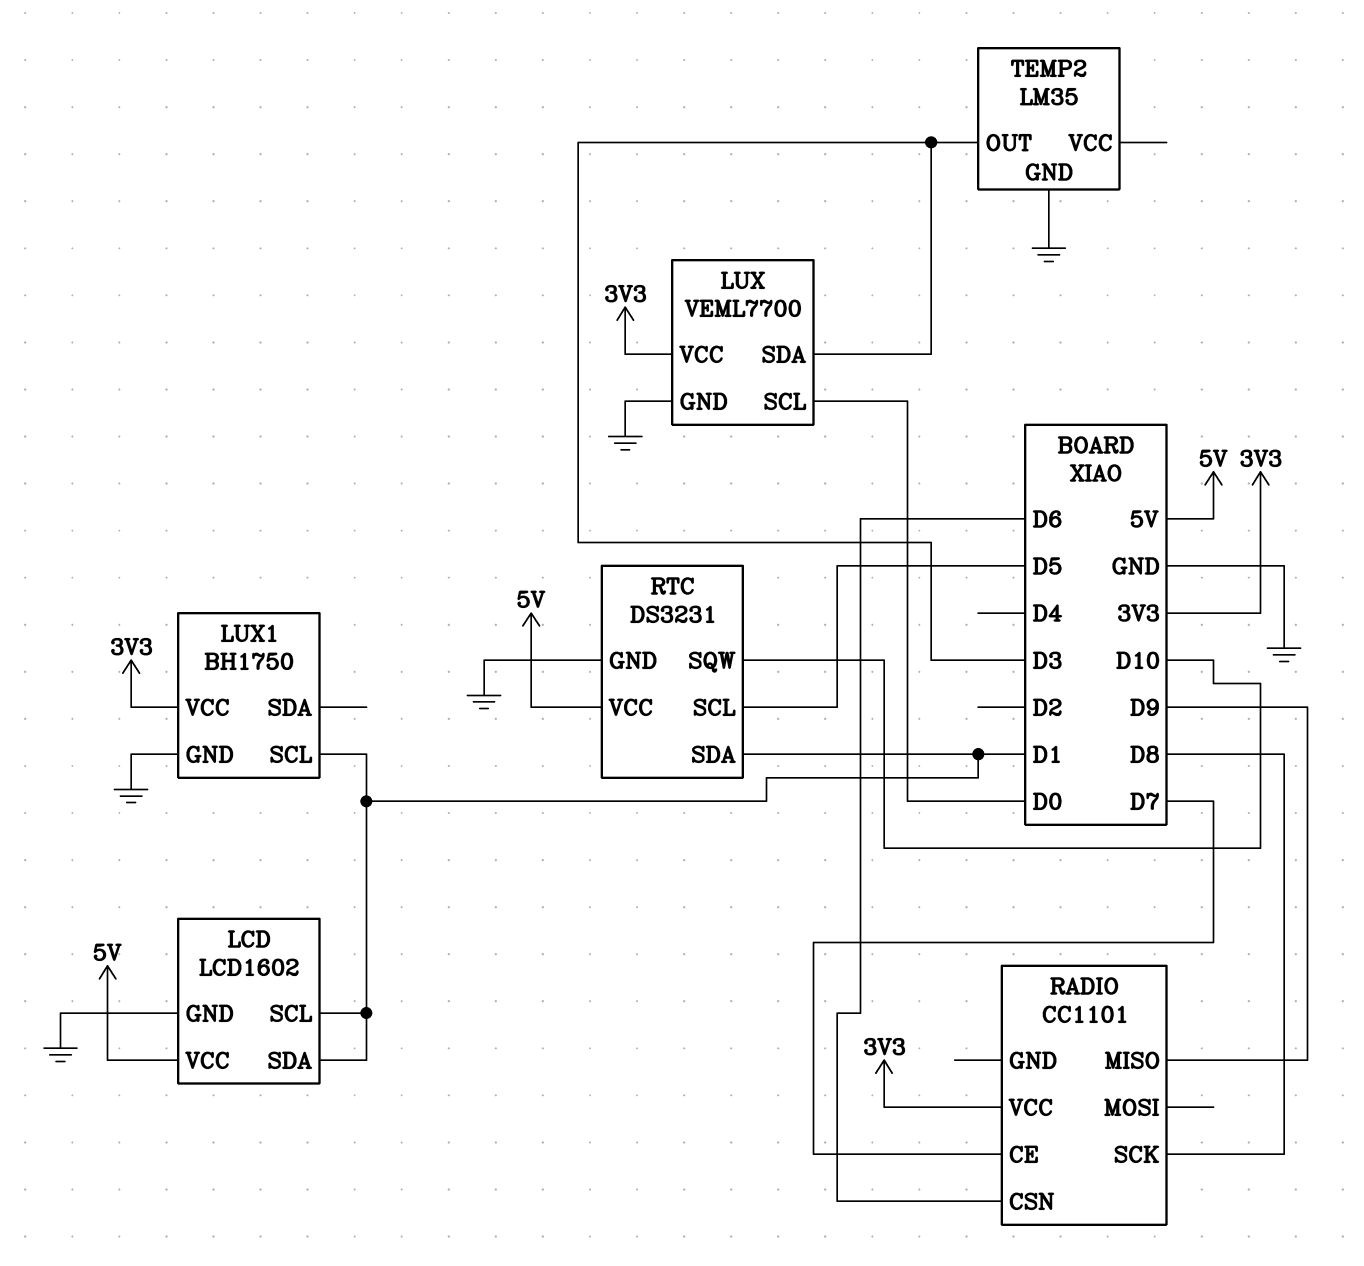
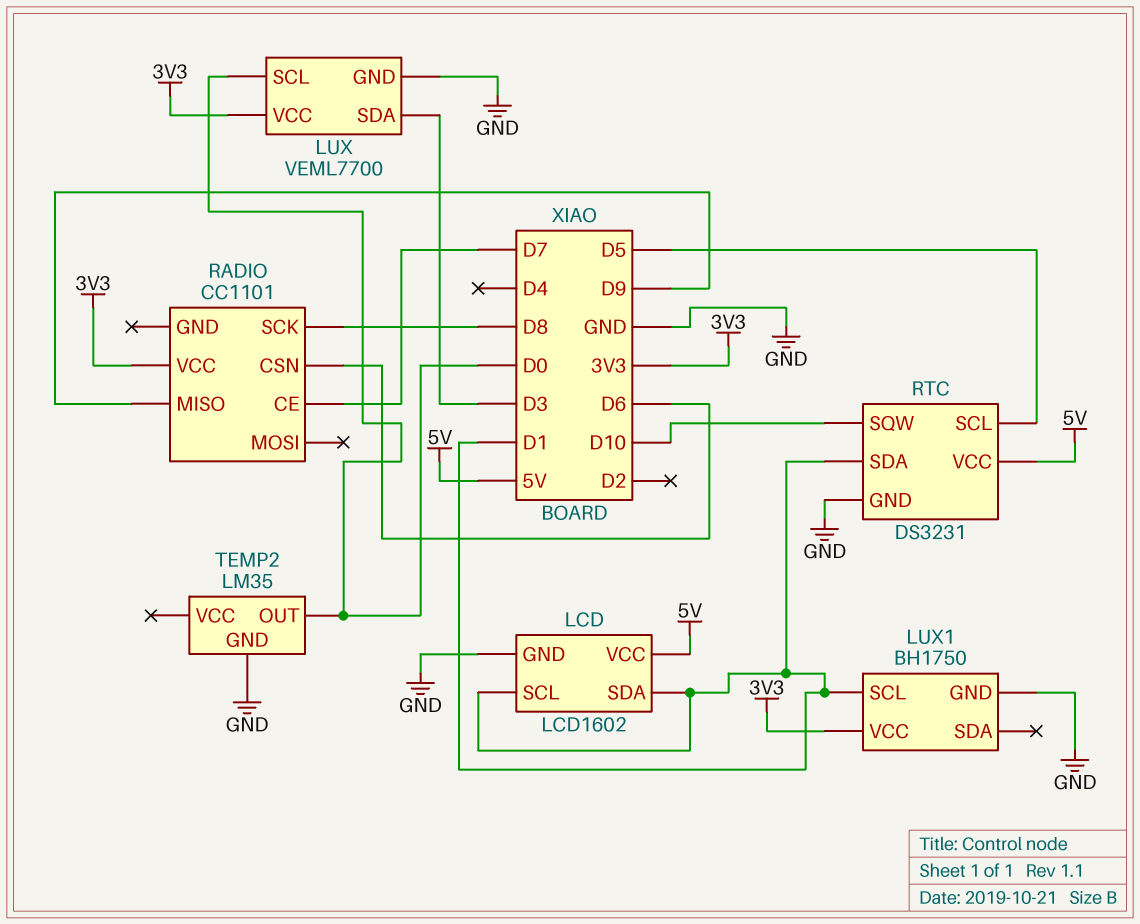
TEMP2 pin OUT: D3 -> D0

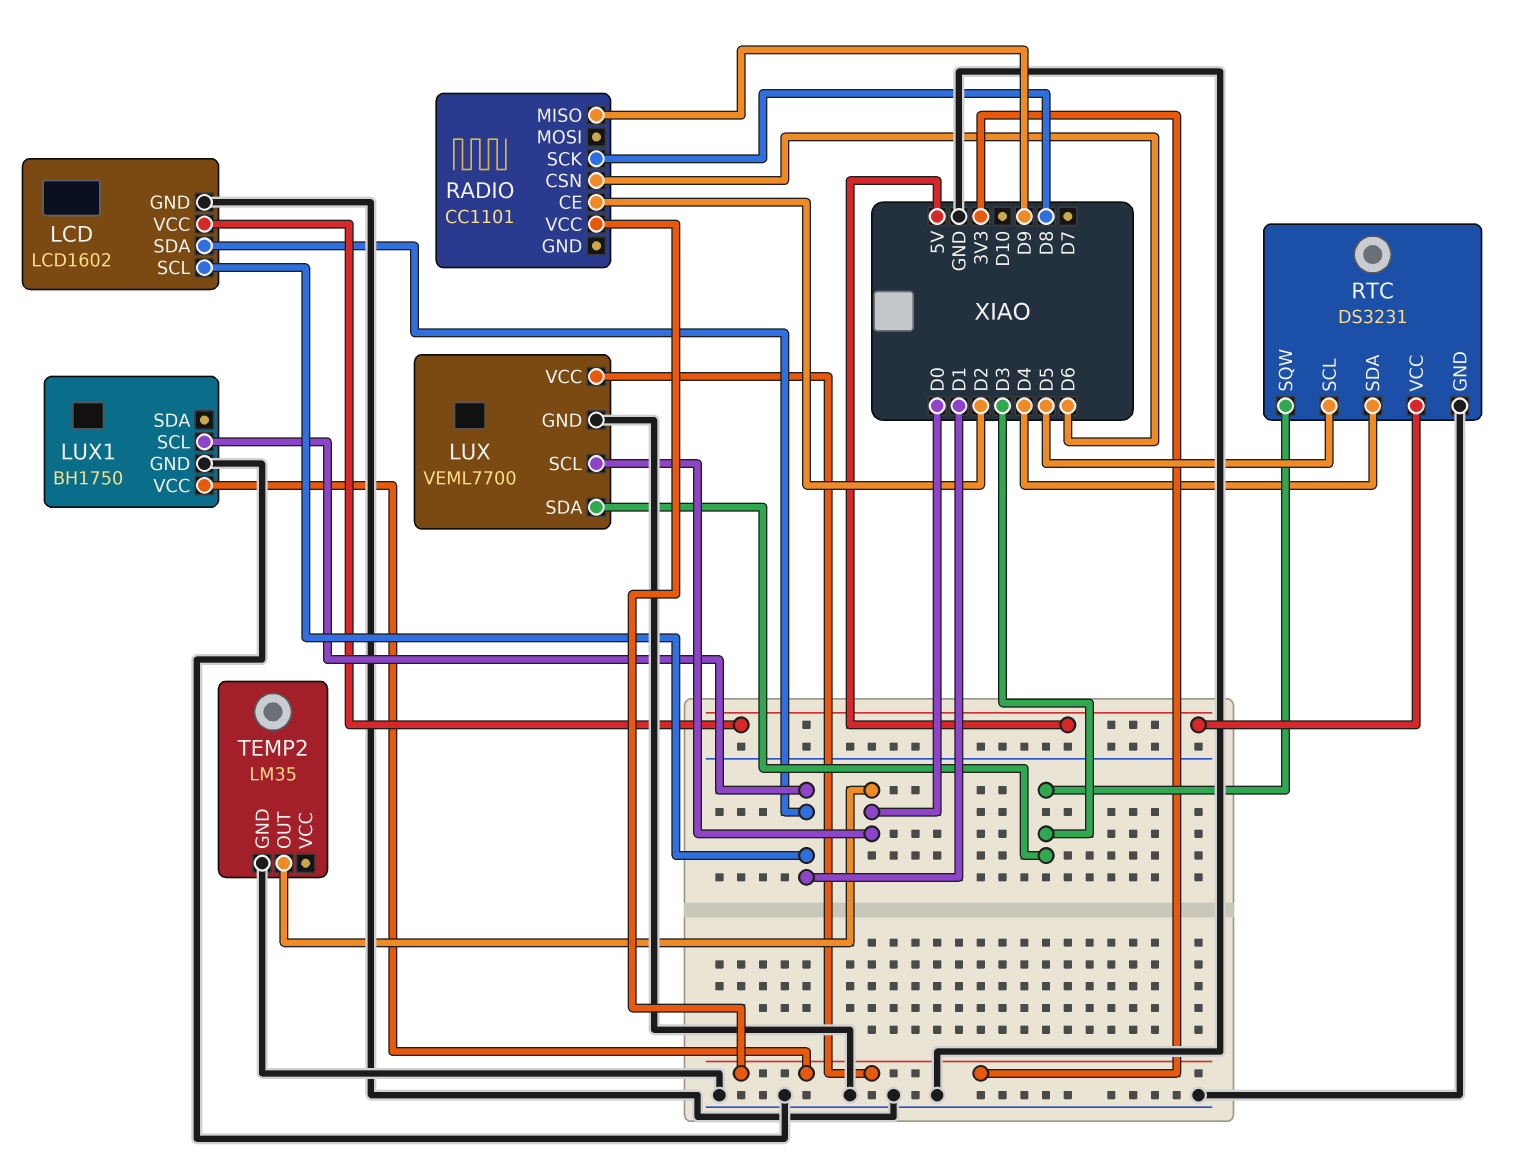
RADIO pin CE: D7 -> D2
RTC pin SDA: D1 -> D4
RTC pin SQW: D10 -> D3

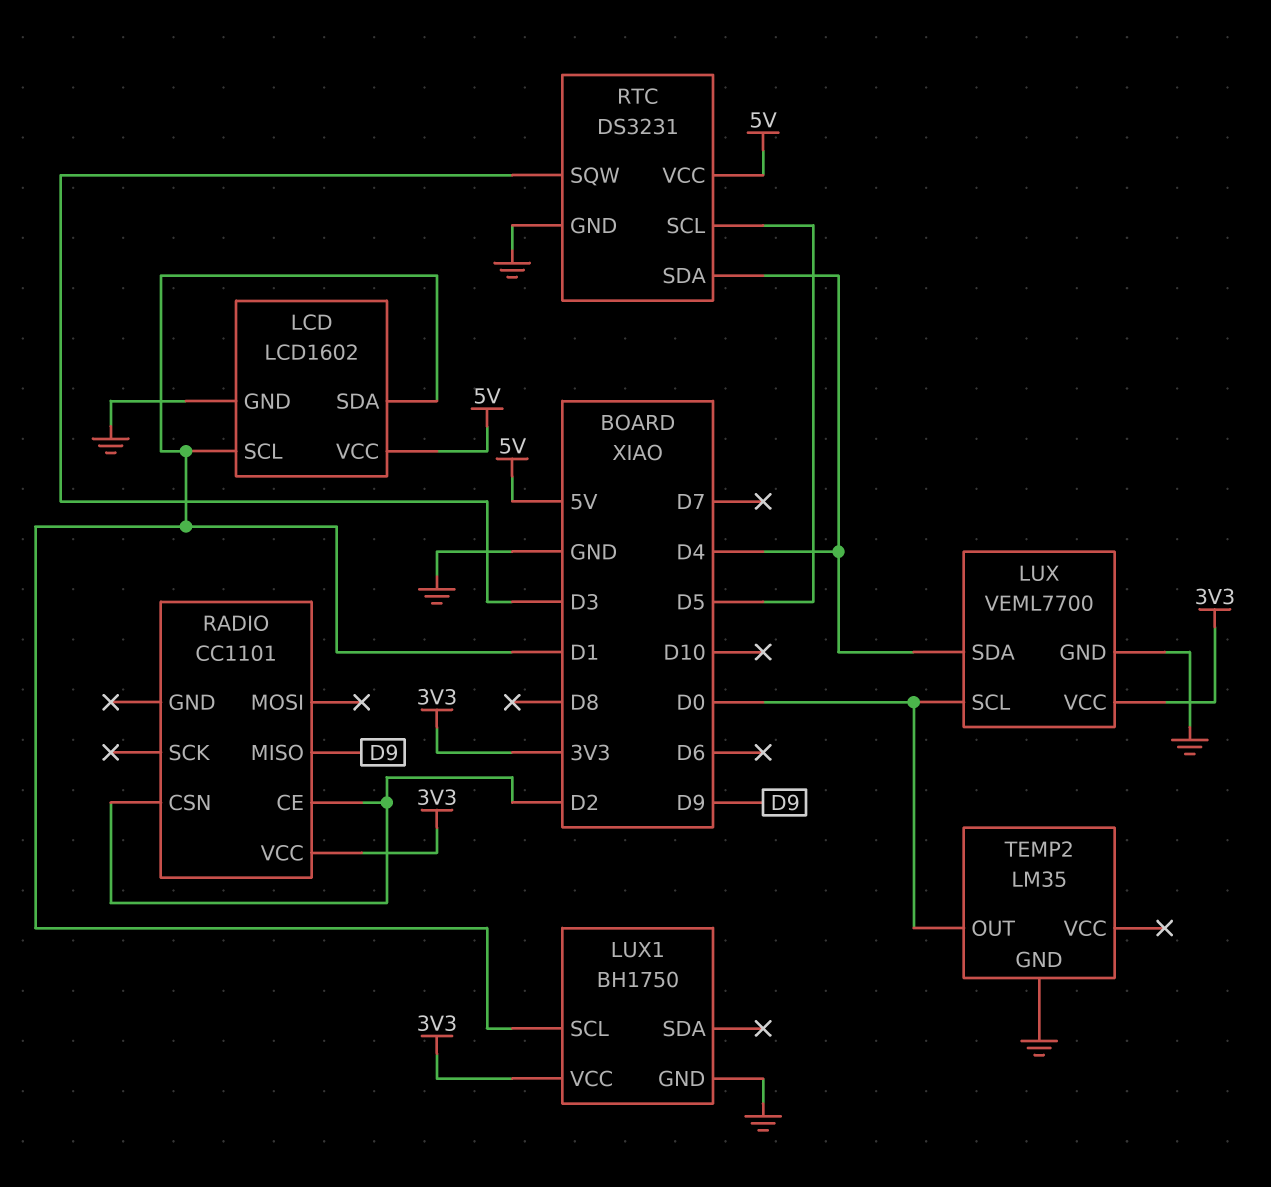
LUX pin SDA: D3 -> D4
RADIO pin CSN: D6 -> D2
RADIO pin SCK: D8 -> none

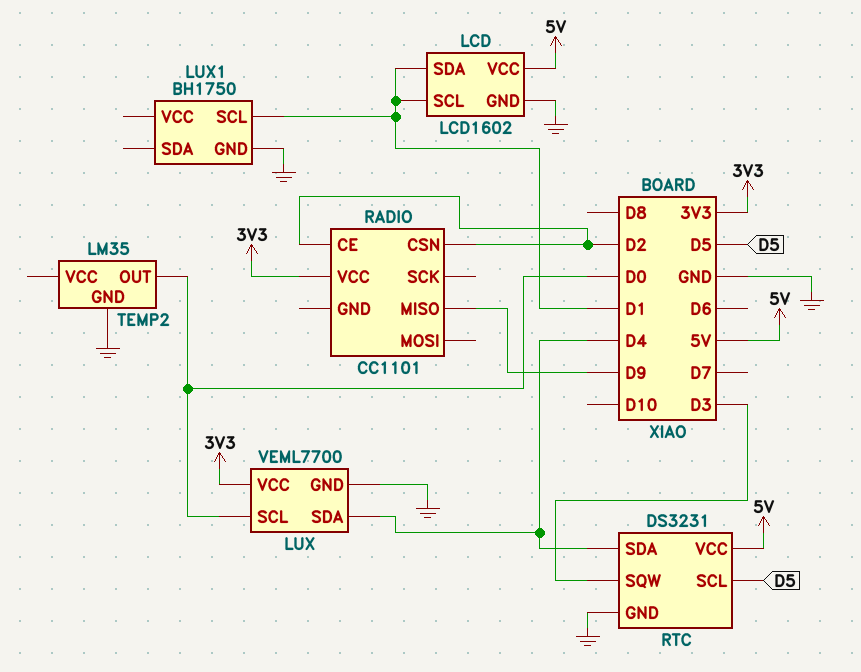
LUX1 pin VCC: 3V3 -> none

